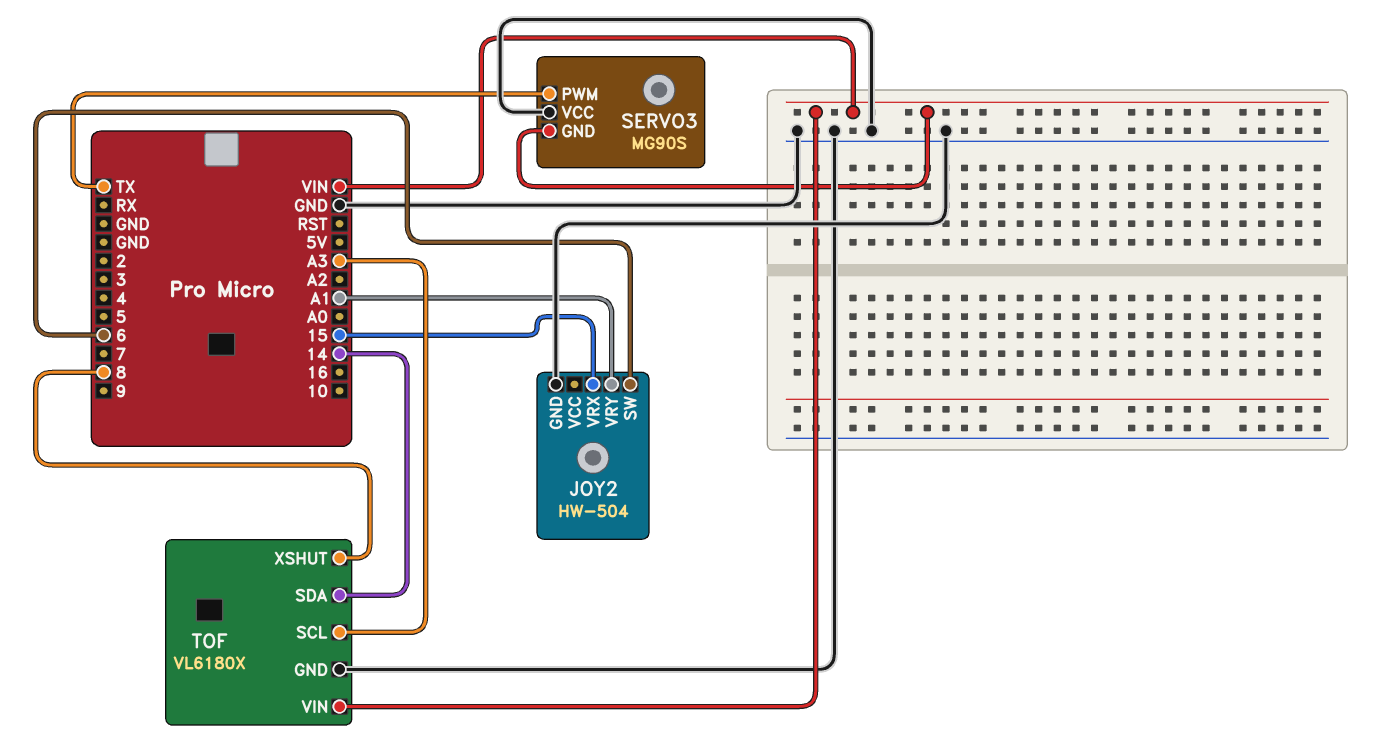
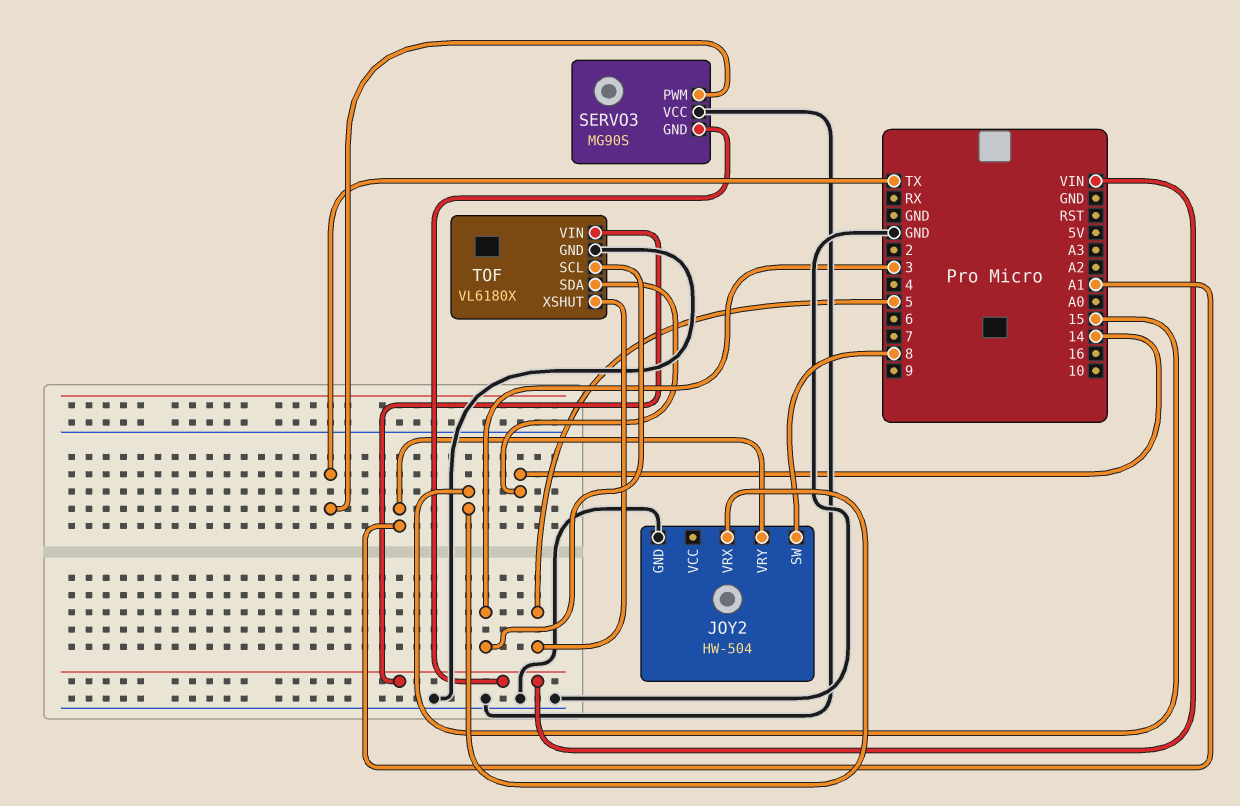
JOY2 pin SW: 6 -> 8
TOF pin SCL: A3 -> 3
TOF pin XSHUT: 8 -> 5

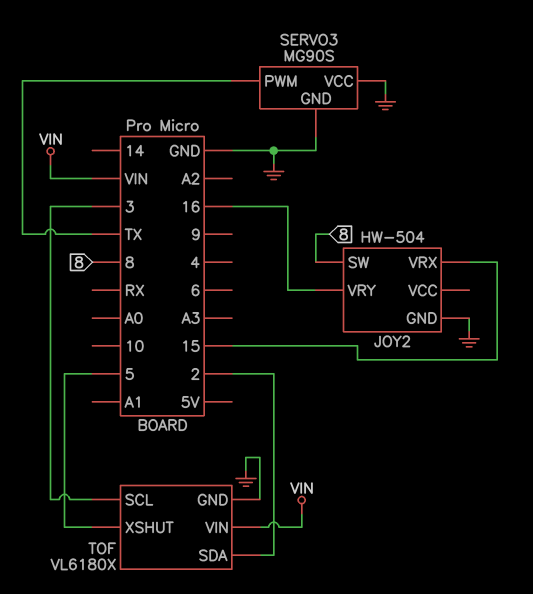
JOY2 pin VRY: A1 -> 16
SERVO3 pin GND: VIN -> GND
TOF pin SDA: 14 -> 2

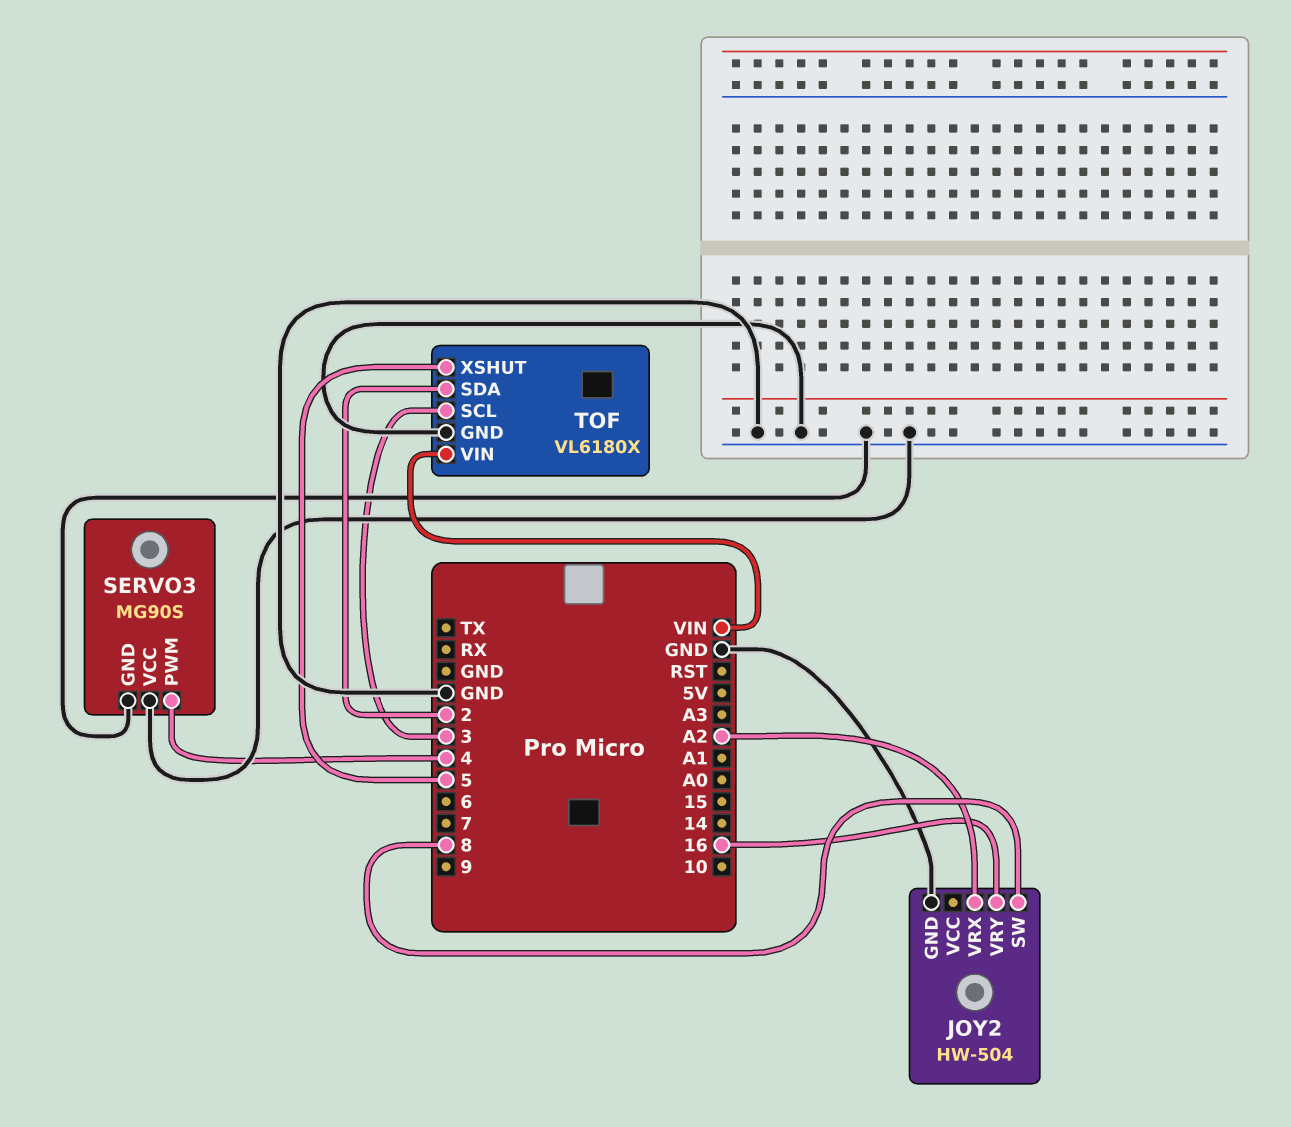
JOY2 pin VRX: 15 -> A2
SERVO3 pin PWM: TX -> 4

